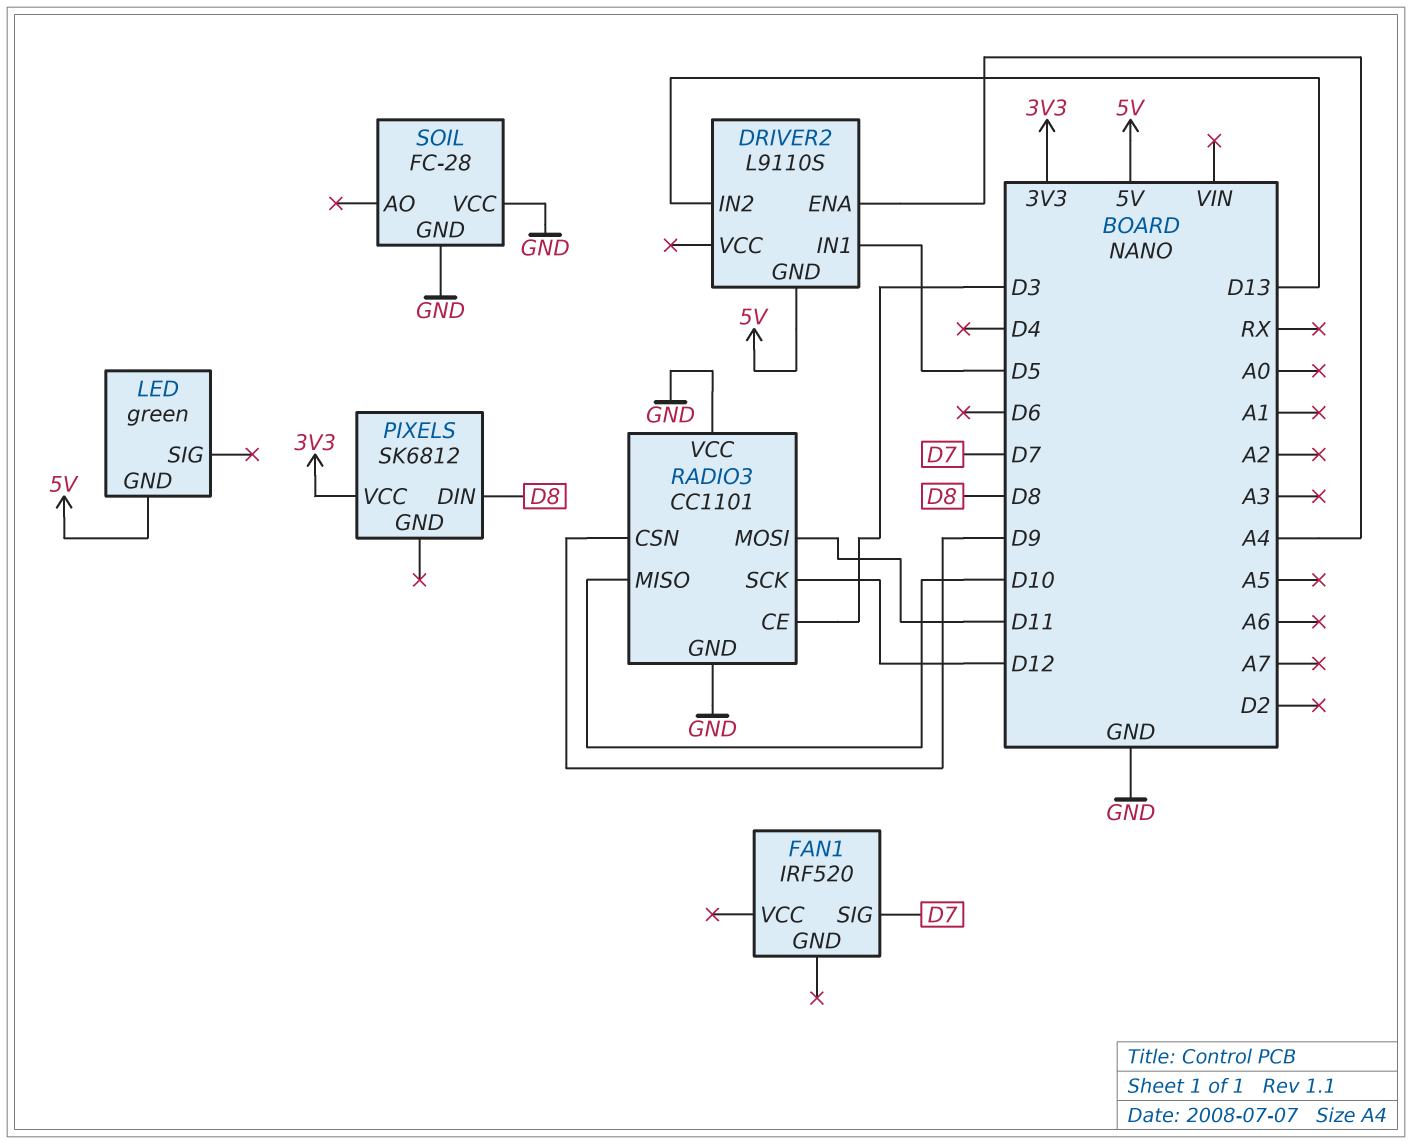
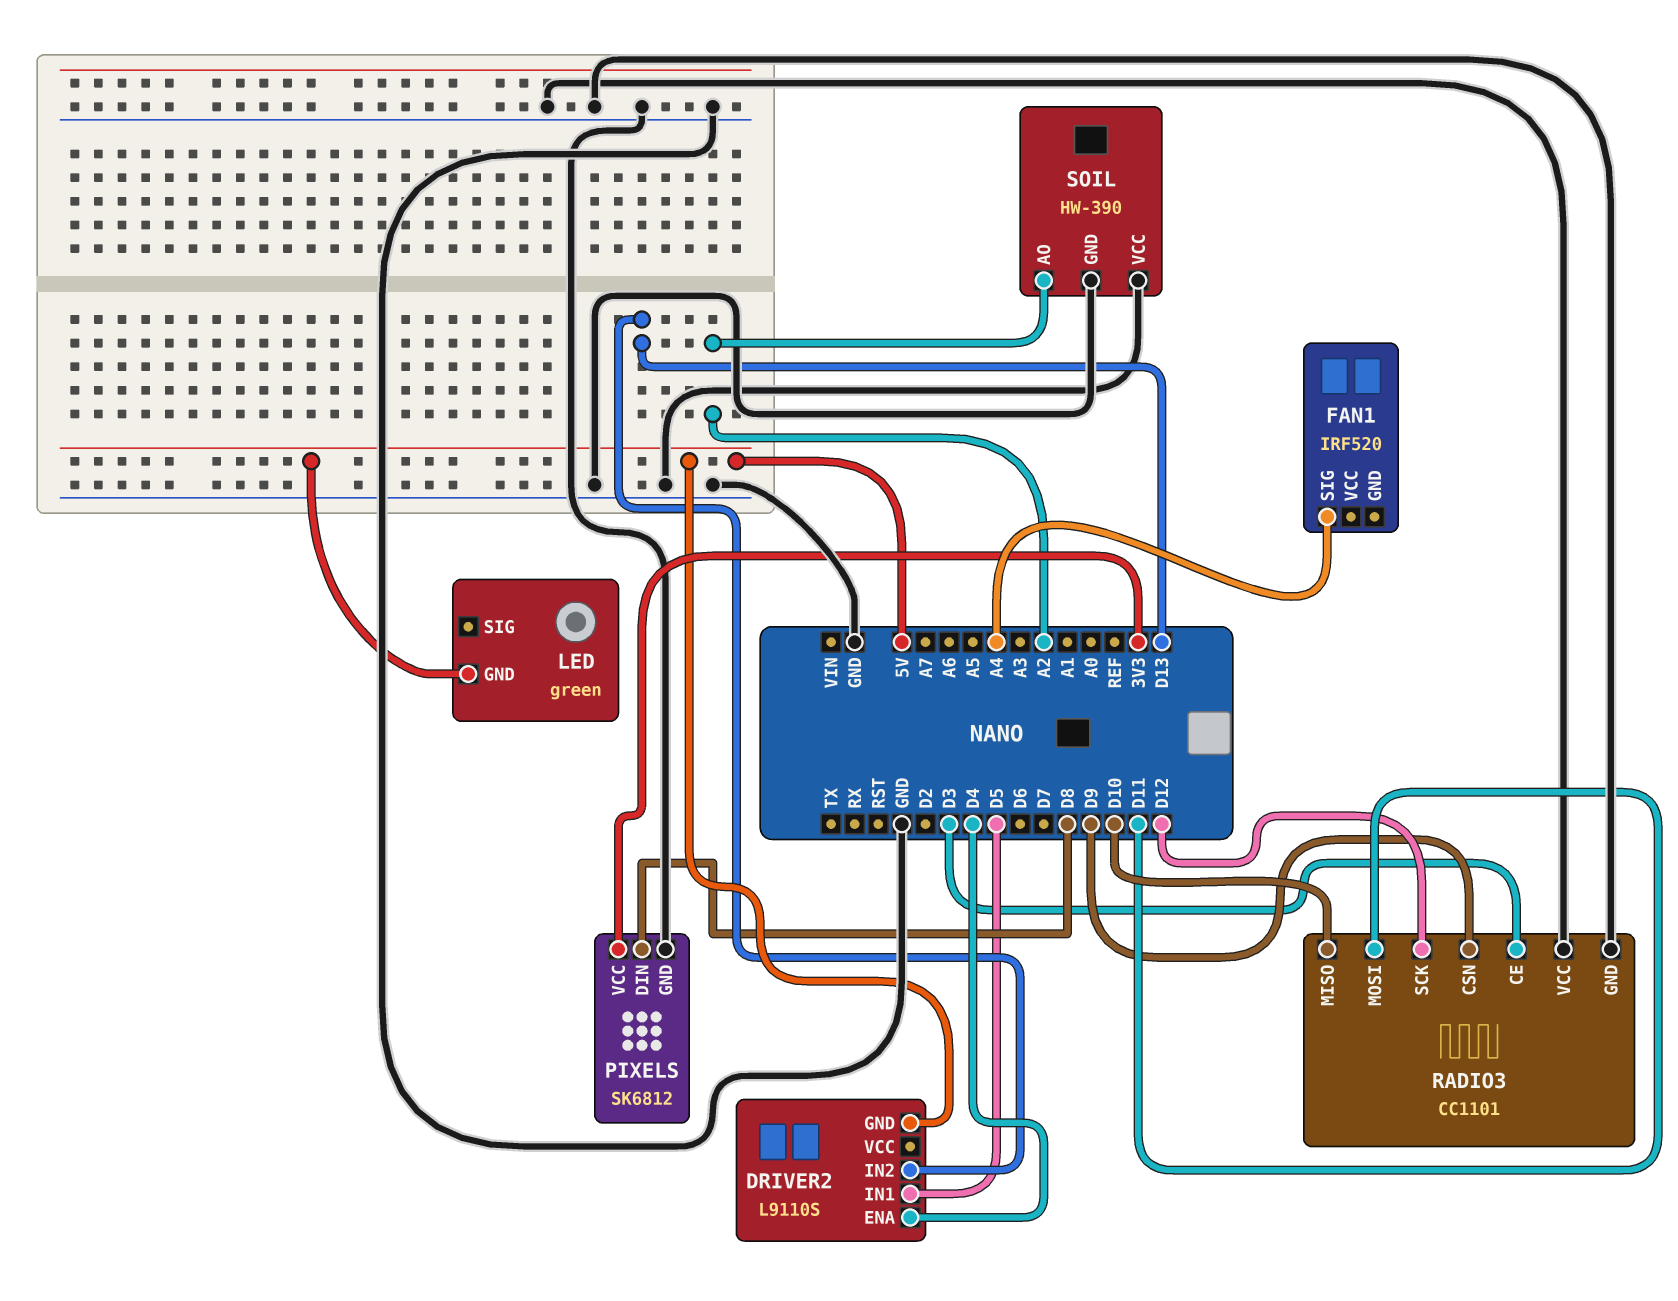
DRIVER2 pin ENA: A4 -> D4
FAN1 pin SIG: D7 -> A4
PIXELS pin GND: none -> GND
SOIL: FC-28 -> HW-390
SOIL pin AO: none -> A2

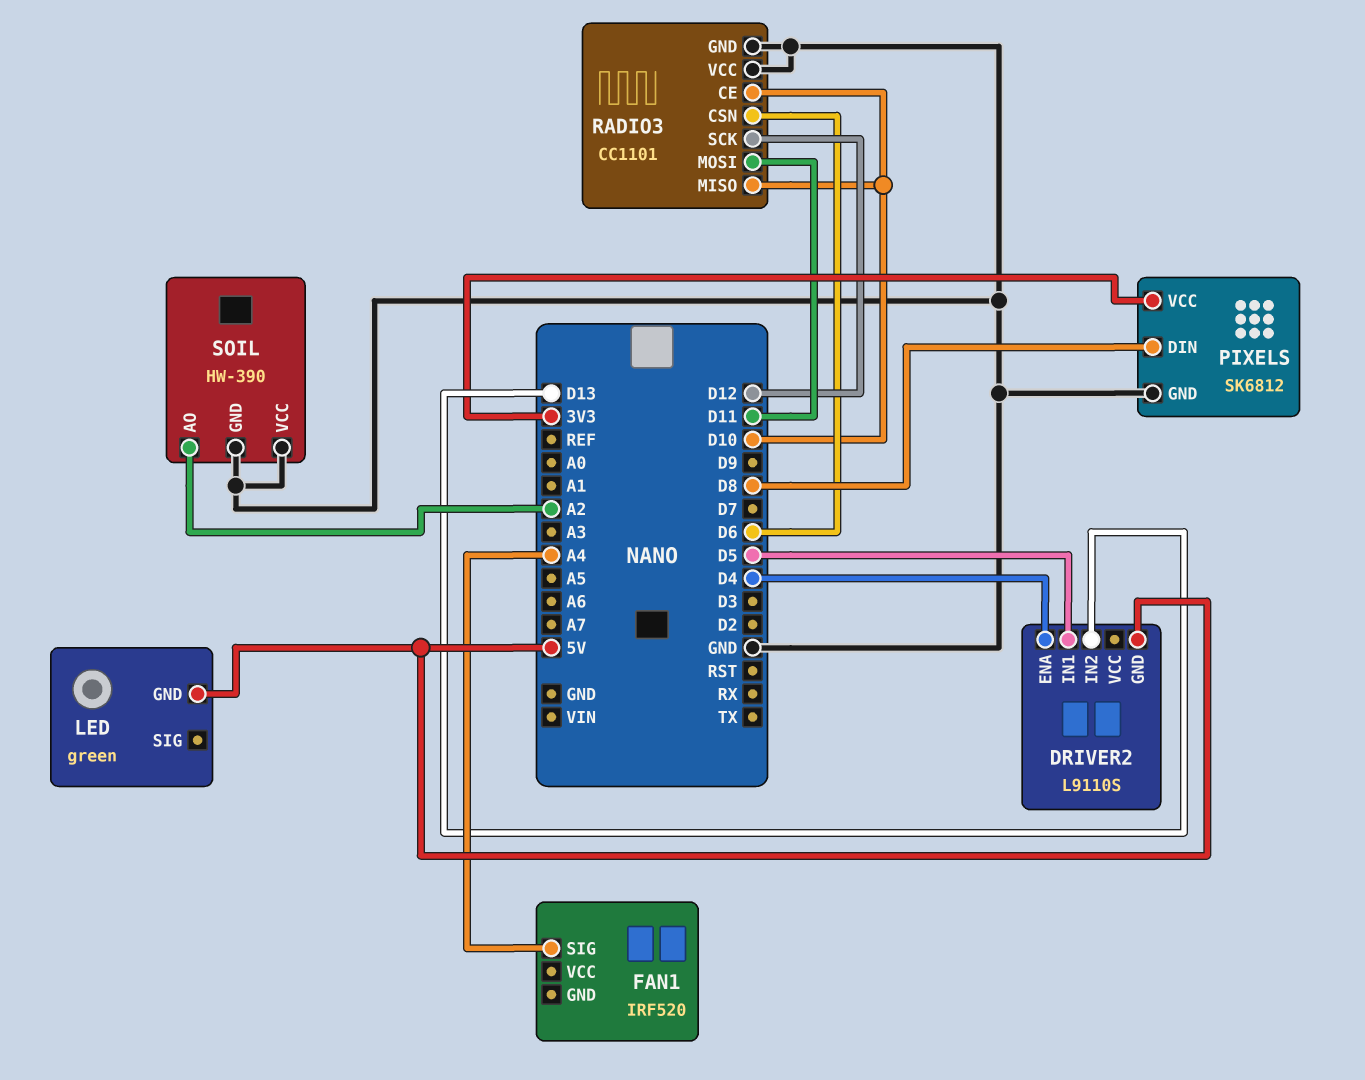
RADIO3 pin CE: D3 -> D10
RADIO3 pin CSN: D9 -> D6

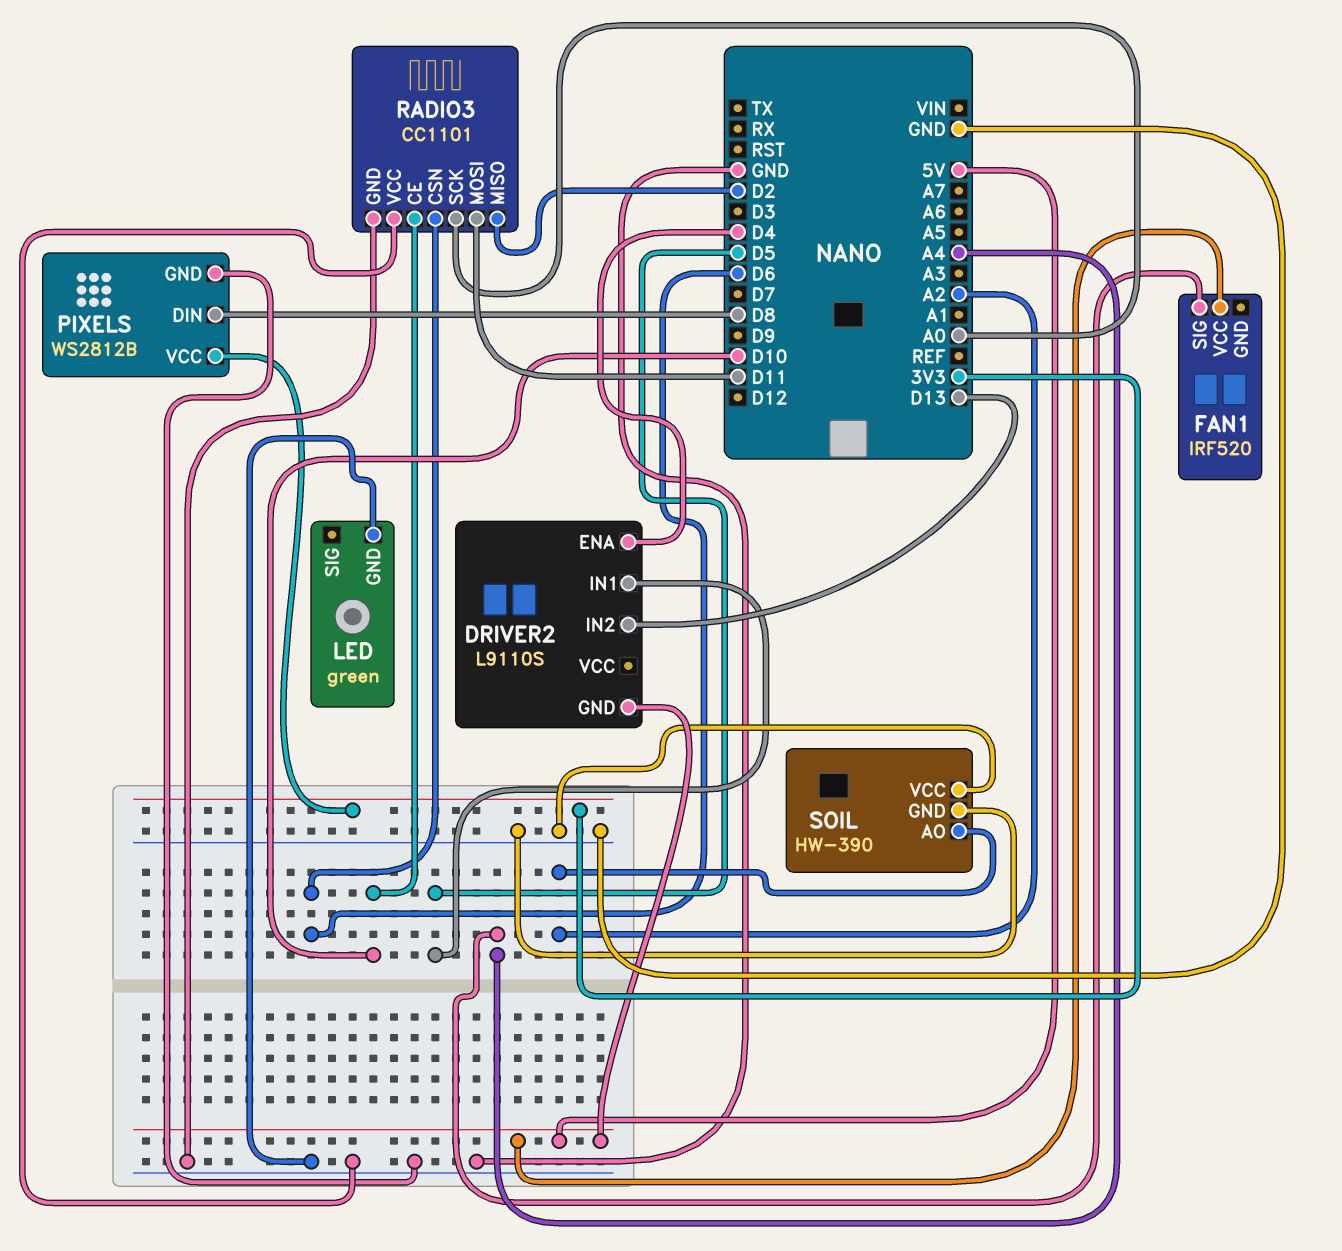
FAN1 pin VCC: none -> 5V
LED pin GND: 5V -> GND
PIXELS: SK6812 -> WS2812B
RADIO3 pin MISO: D10 -> D2
RADIO3 pin SCK: D12 -> A0

